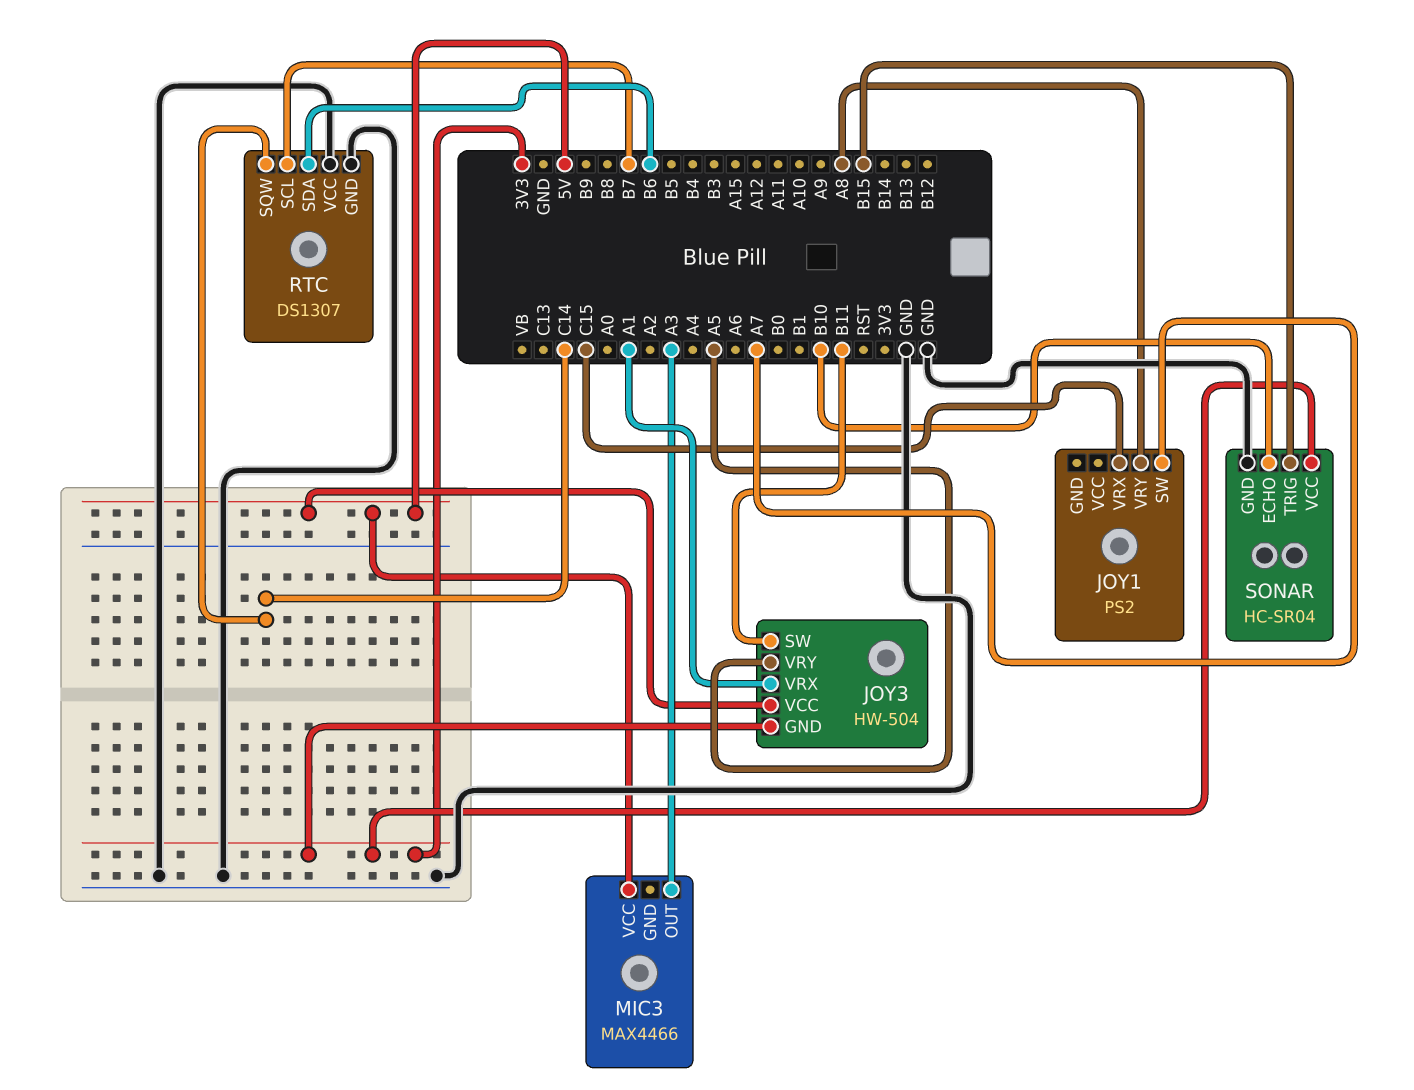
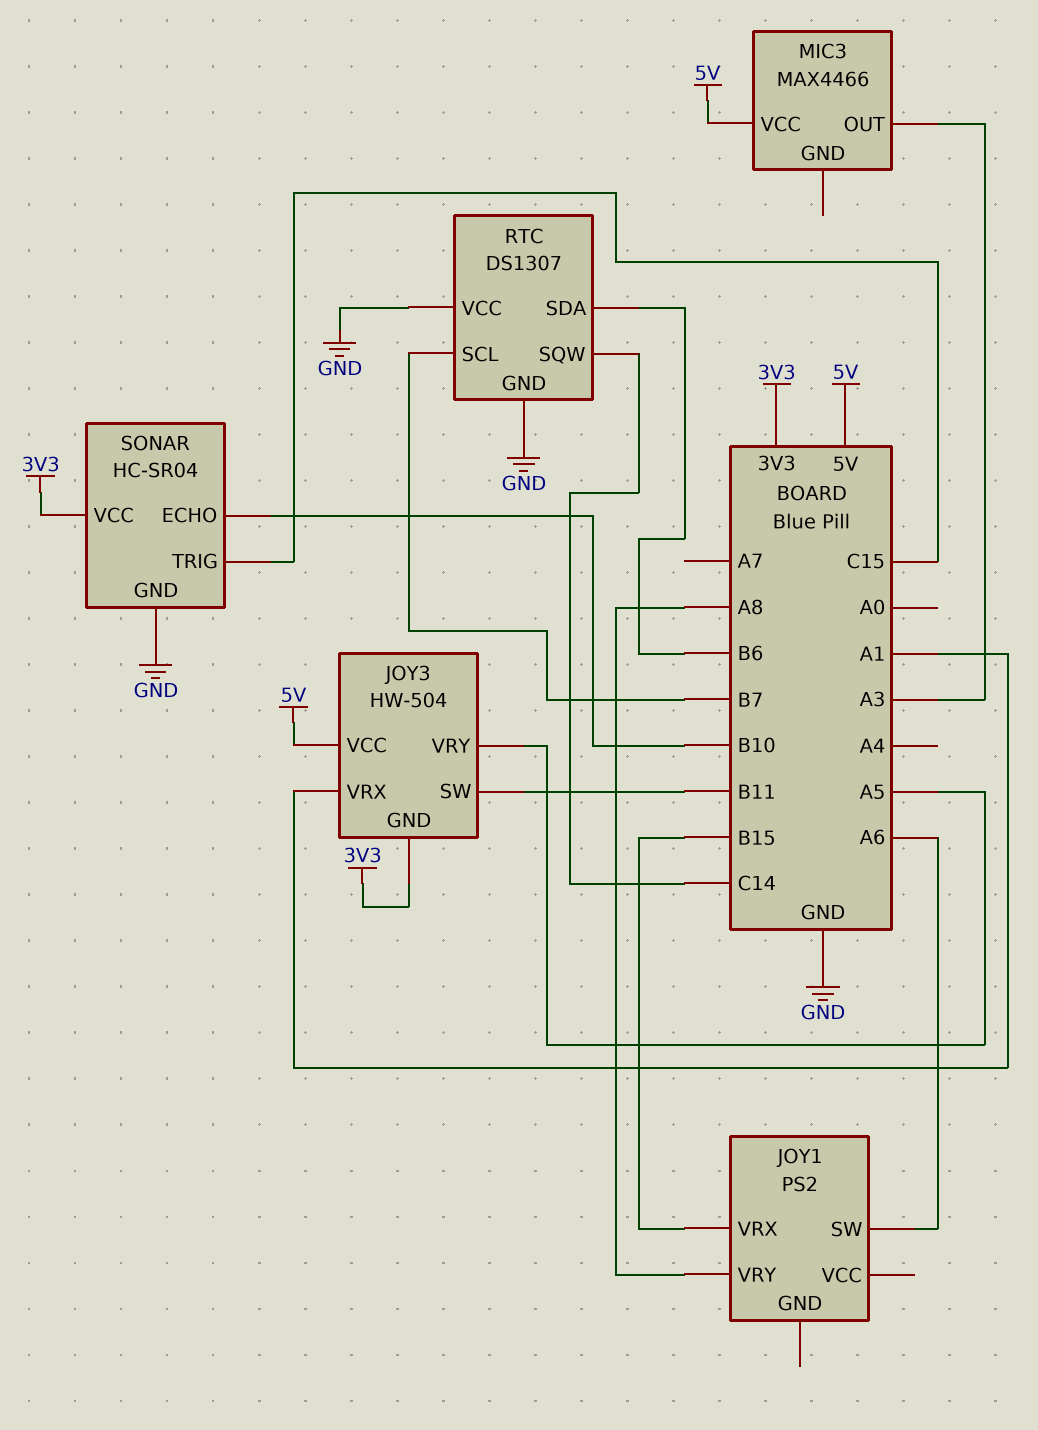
JOY1 pin SW: A7 -> A6
JOY1 pin VRX: C15 -> B15
SONAR pin TRIG: B15 -> C15

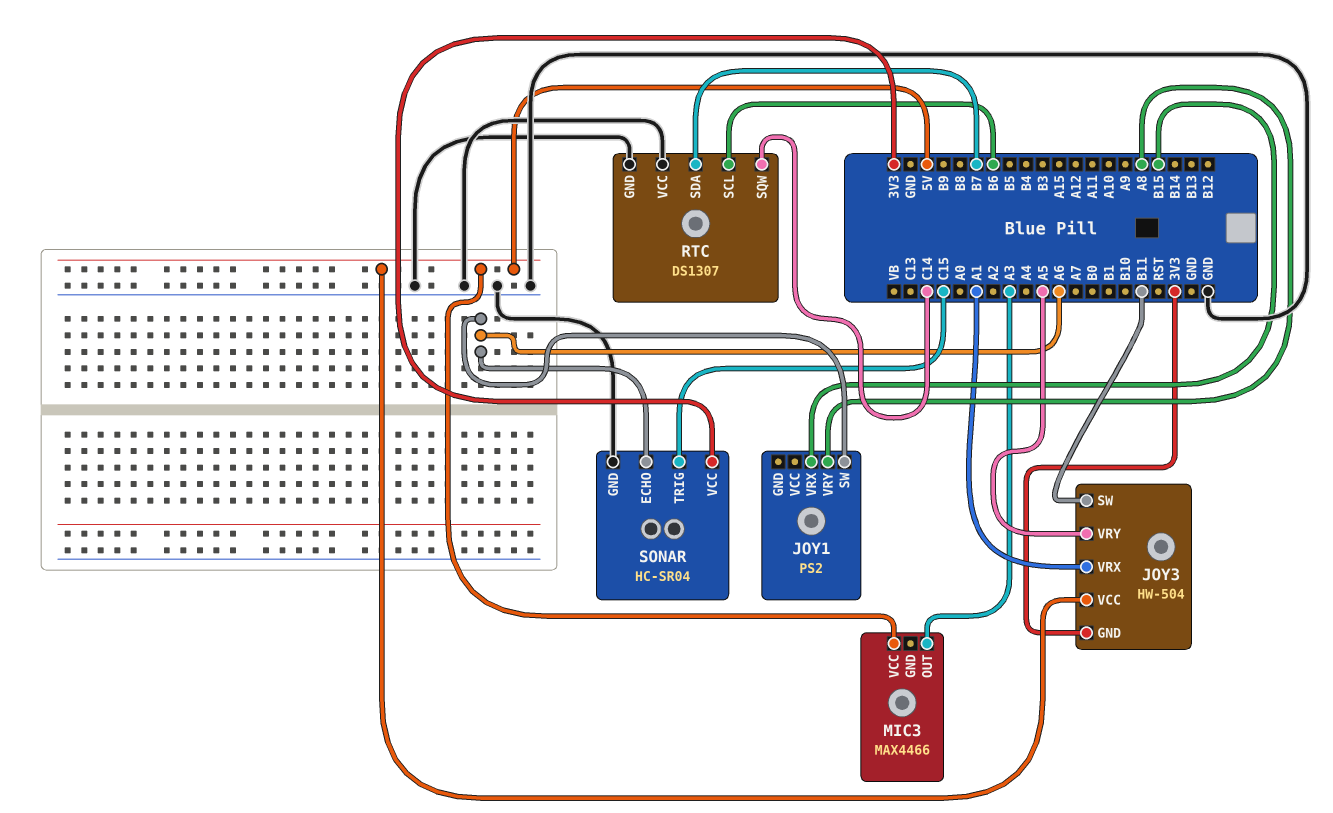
RTC pin SCL: B7 -> B6
RTC pin SDA: B6 -> B7
SONAR pin ECHO: B10 -> A6

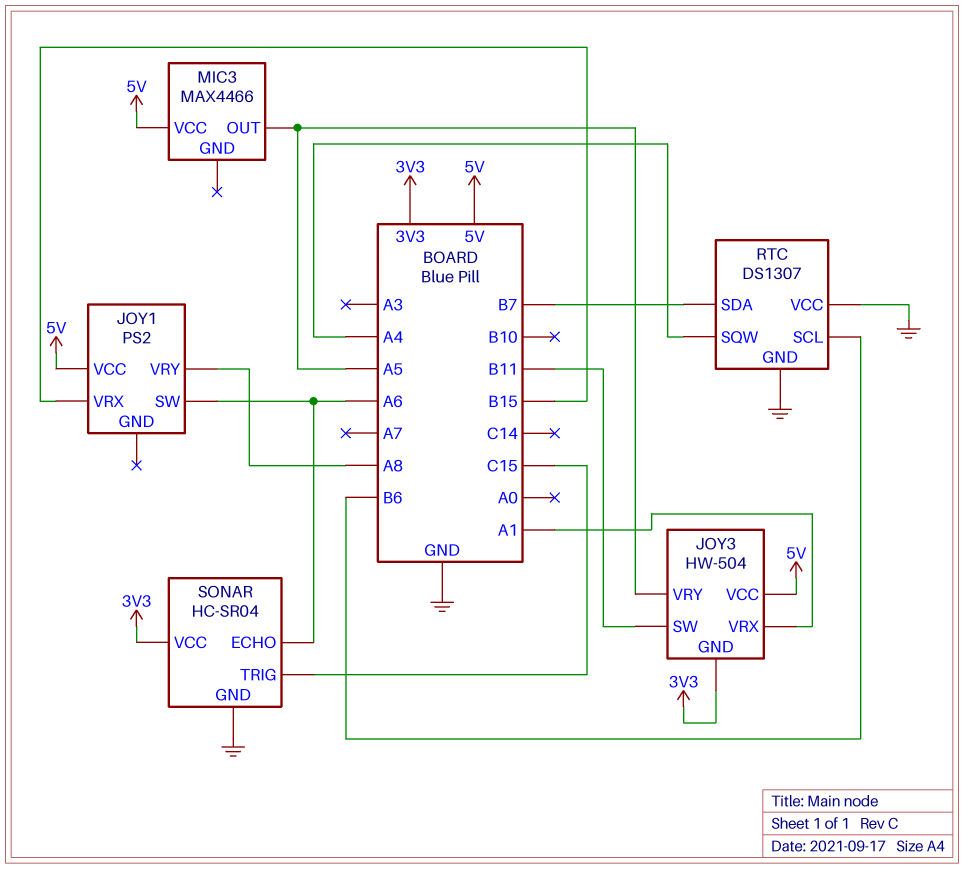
JOY1 pin VCC: none -> 5V
MIC3 pin OUT: A3 -> A5
RTC pin SQW: C14 -> A4

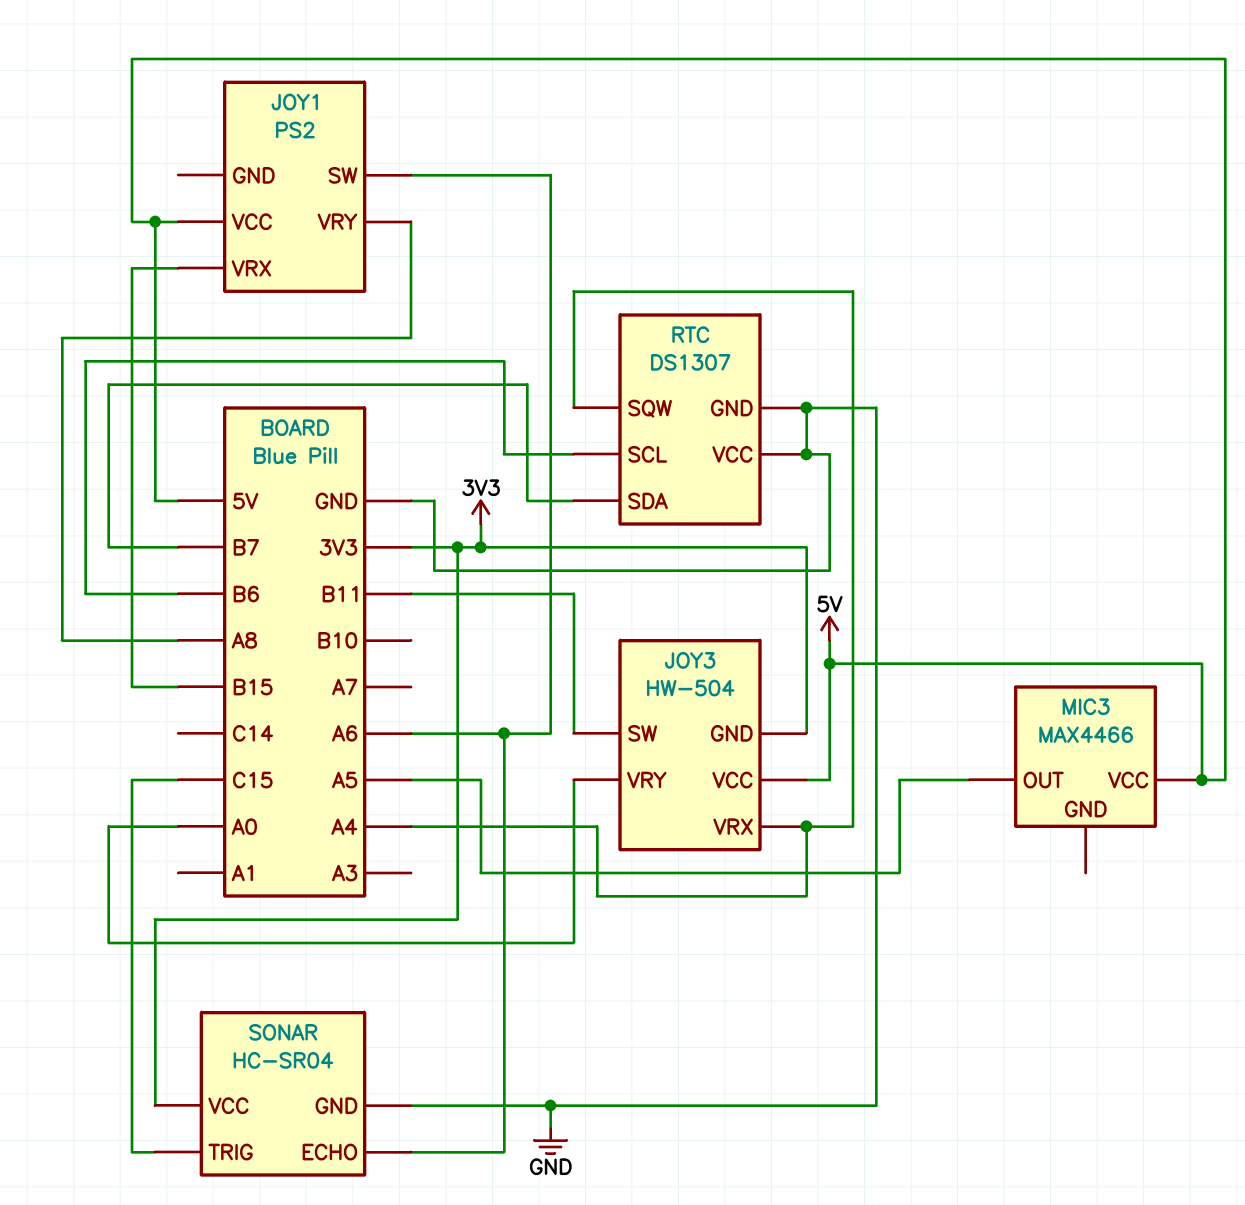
JOY3 pin VRX: A1 -> A4
JOY3 pin VRY: A5 -> A0

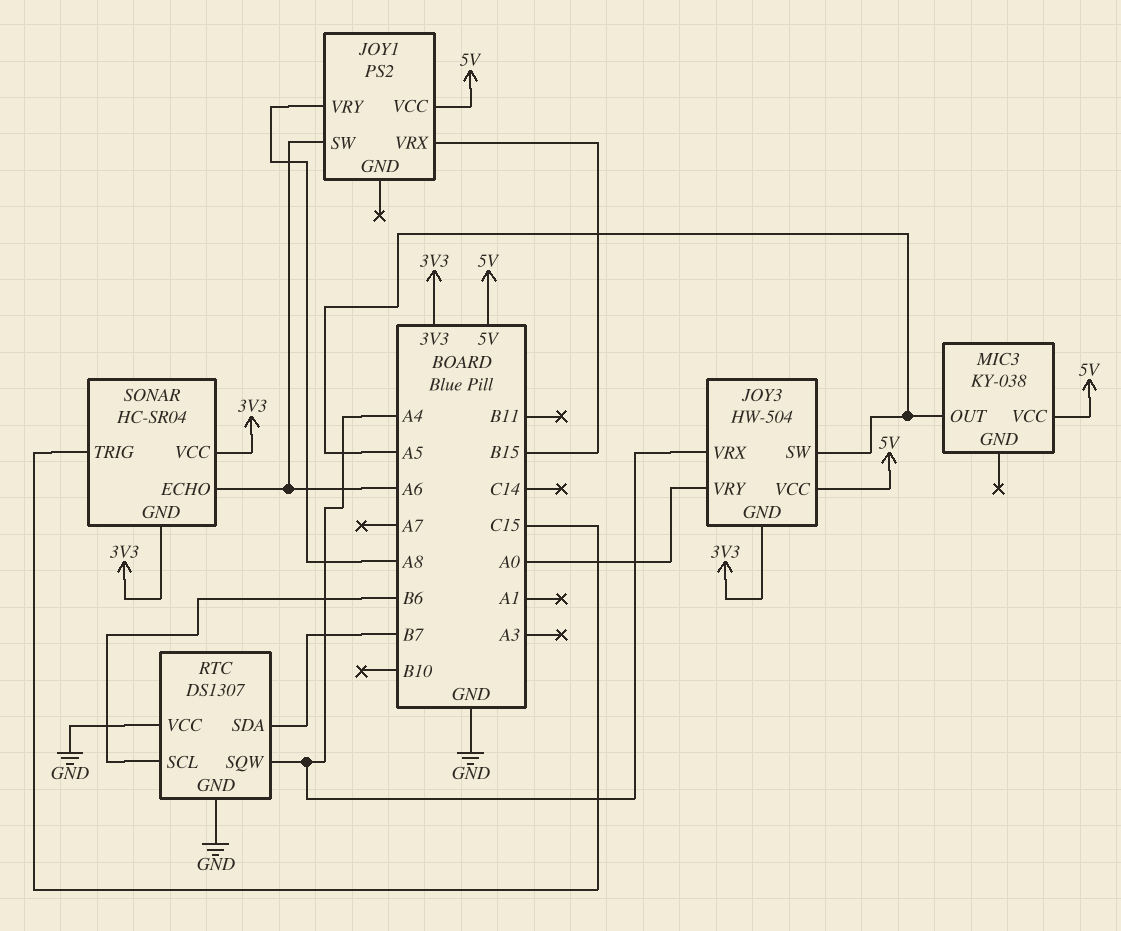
JOY3 pin SW: B11 -> A5
MIC3: MAX4466 -> KY-038
SONAR pin GND: GND -> 3V3

